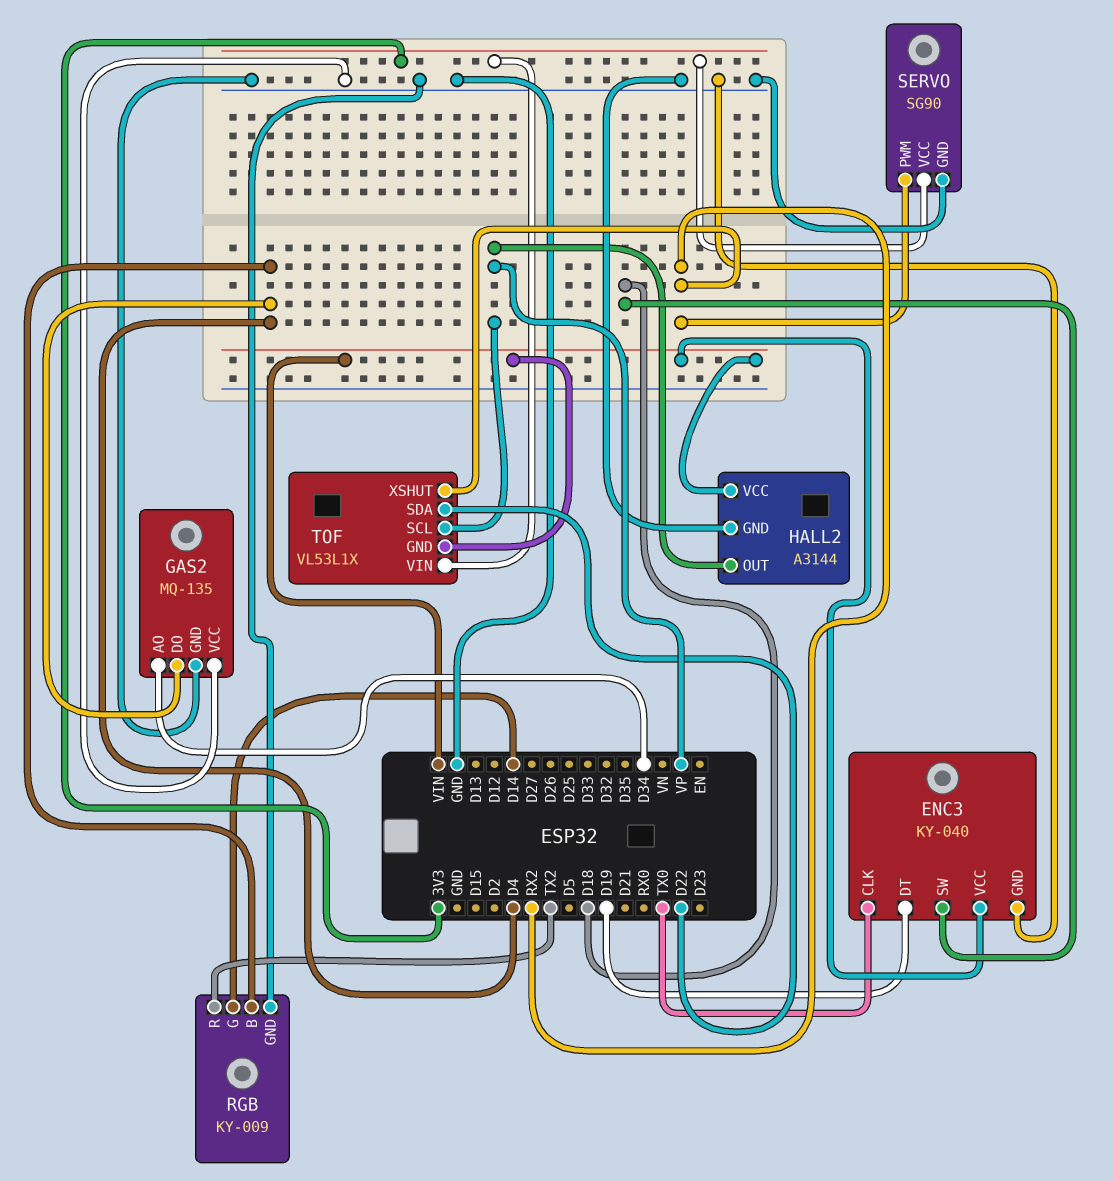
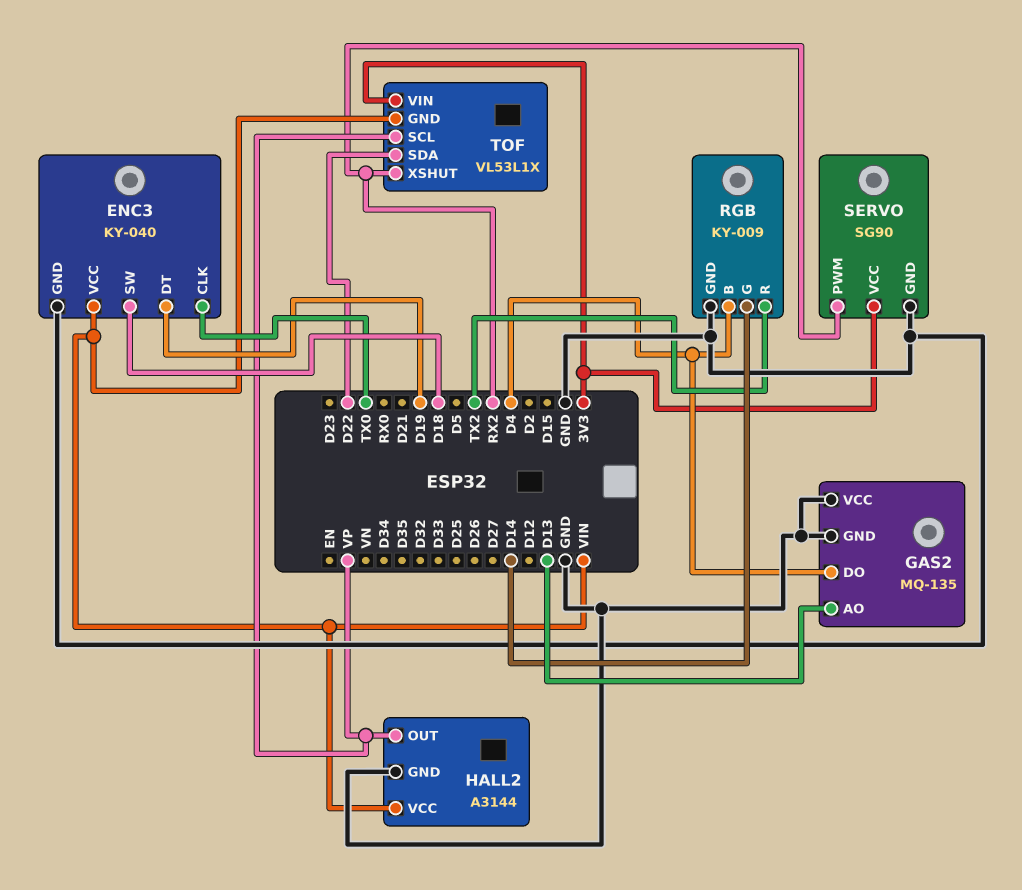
GAS2 pin AO: D34 -> D13

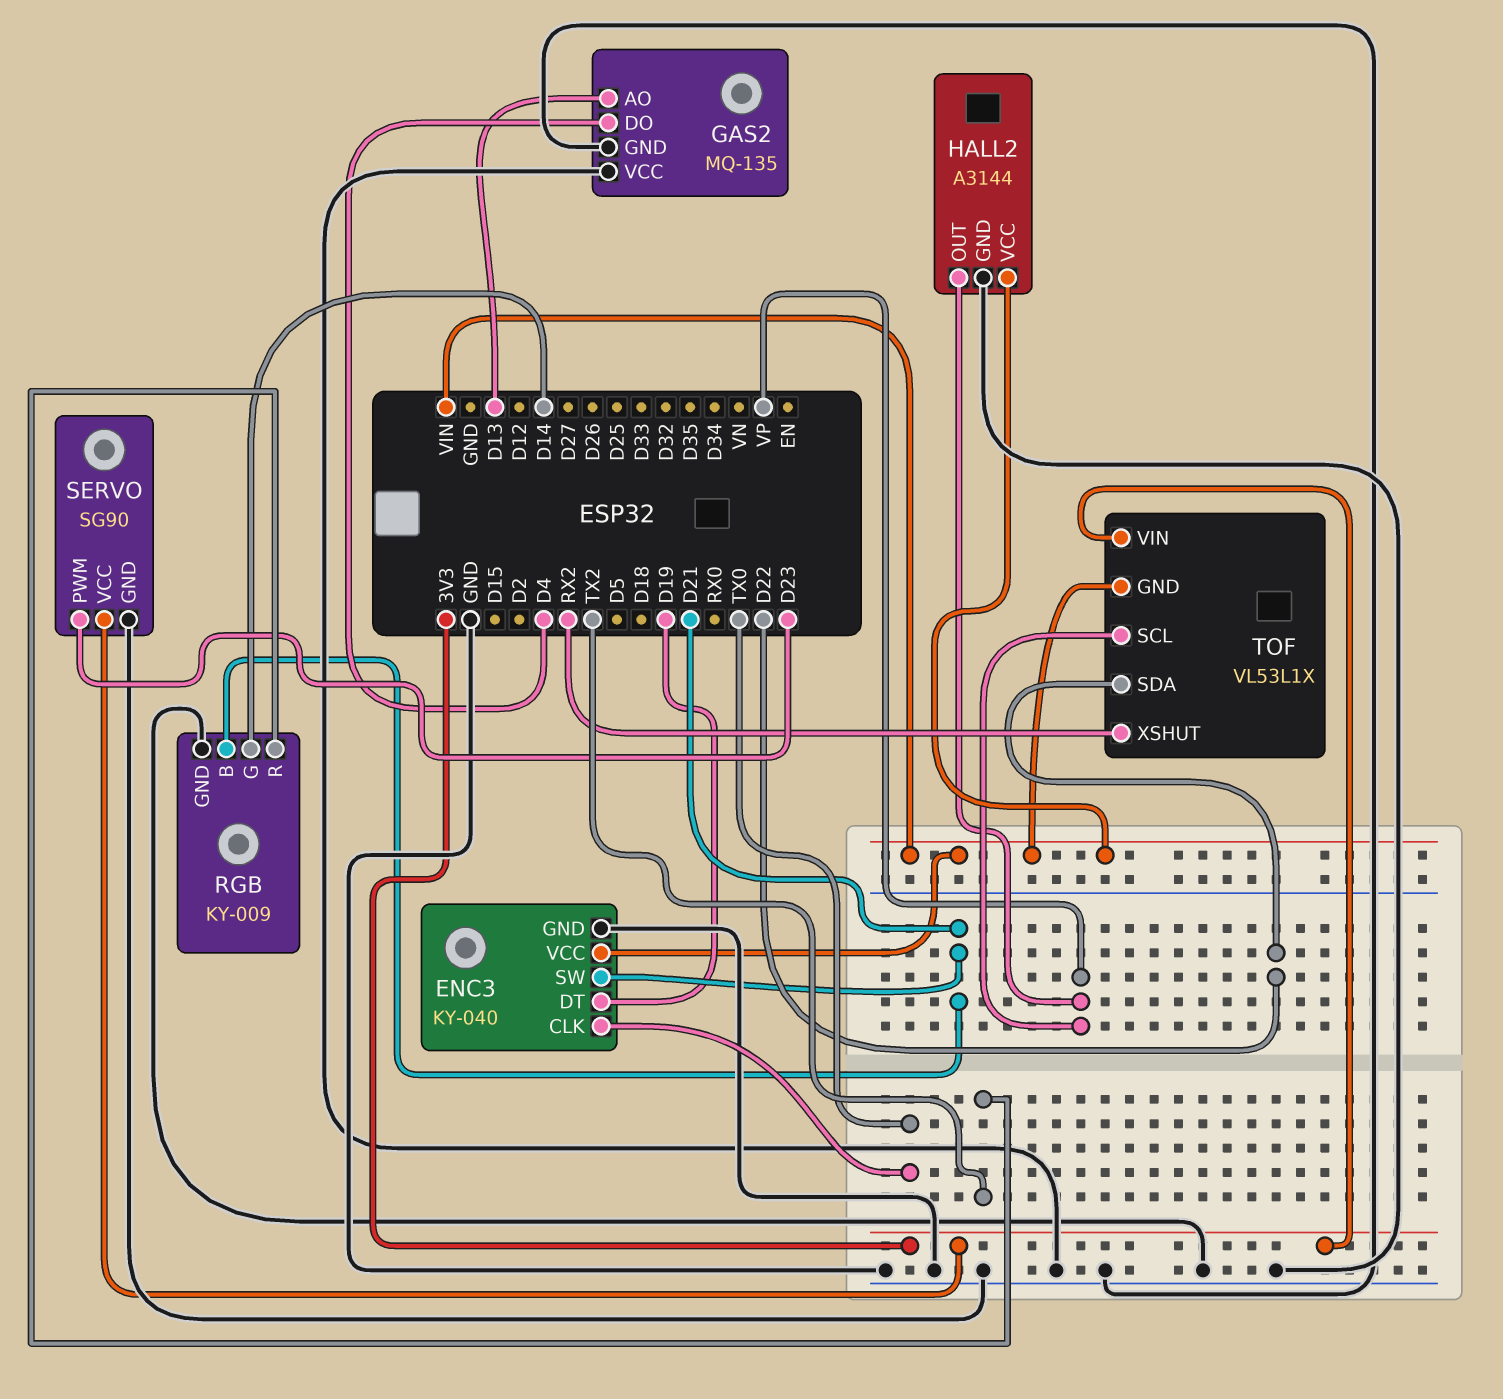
ENC3 pin SW: D18 -> D21
RGB pin B: D4 -> D21
SERVO pin PWM: RX2 -> D23

